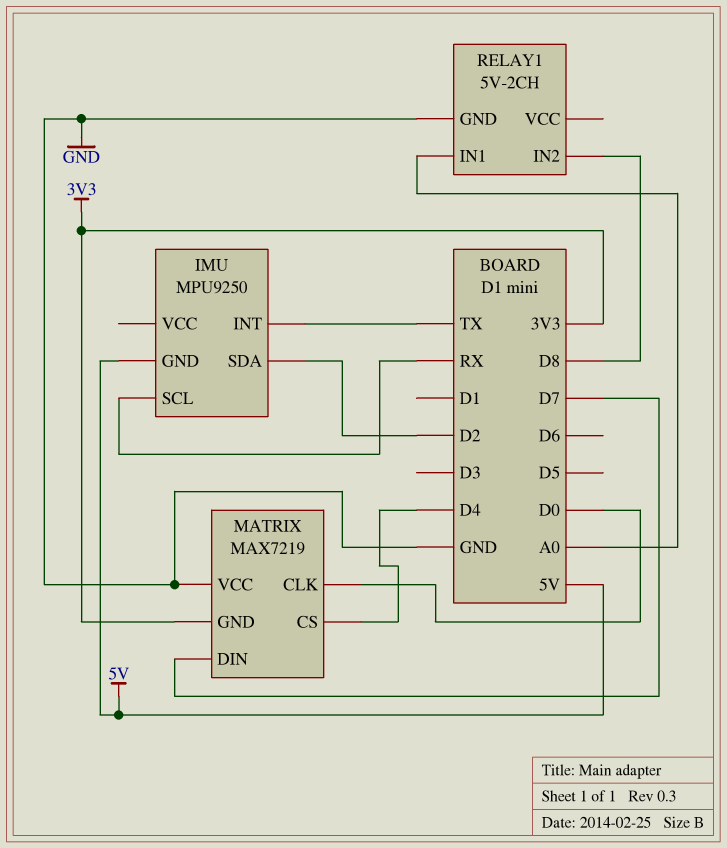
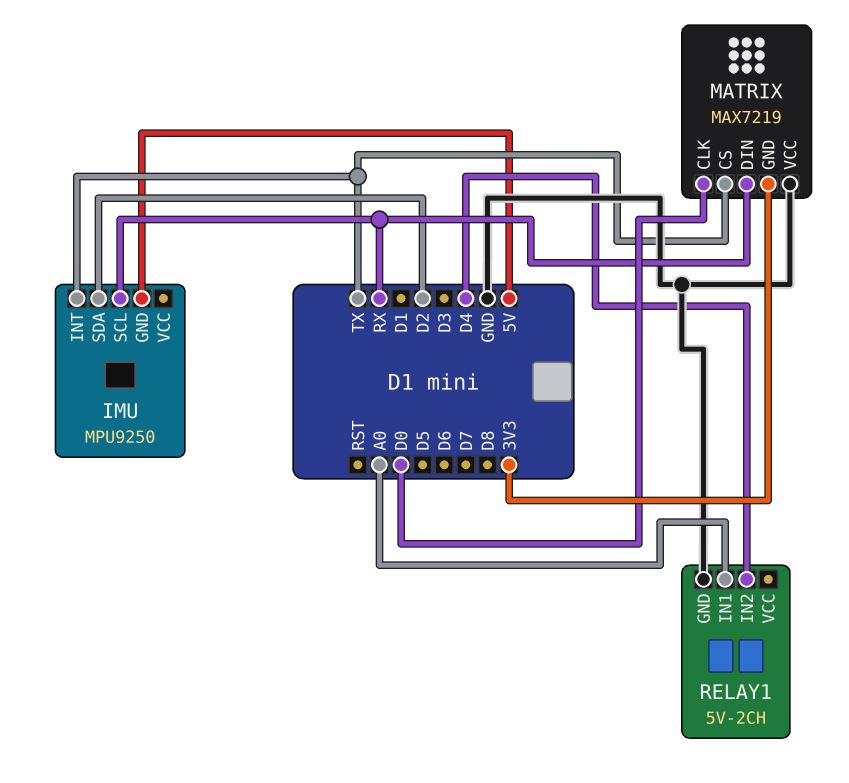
MATRIX pin CS: D4 -> TX
MATRIX pin DIN: D7 -> RX
RELAY1 pin IN2: D8 -> D4

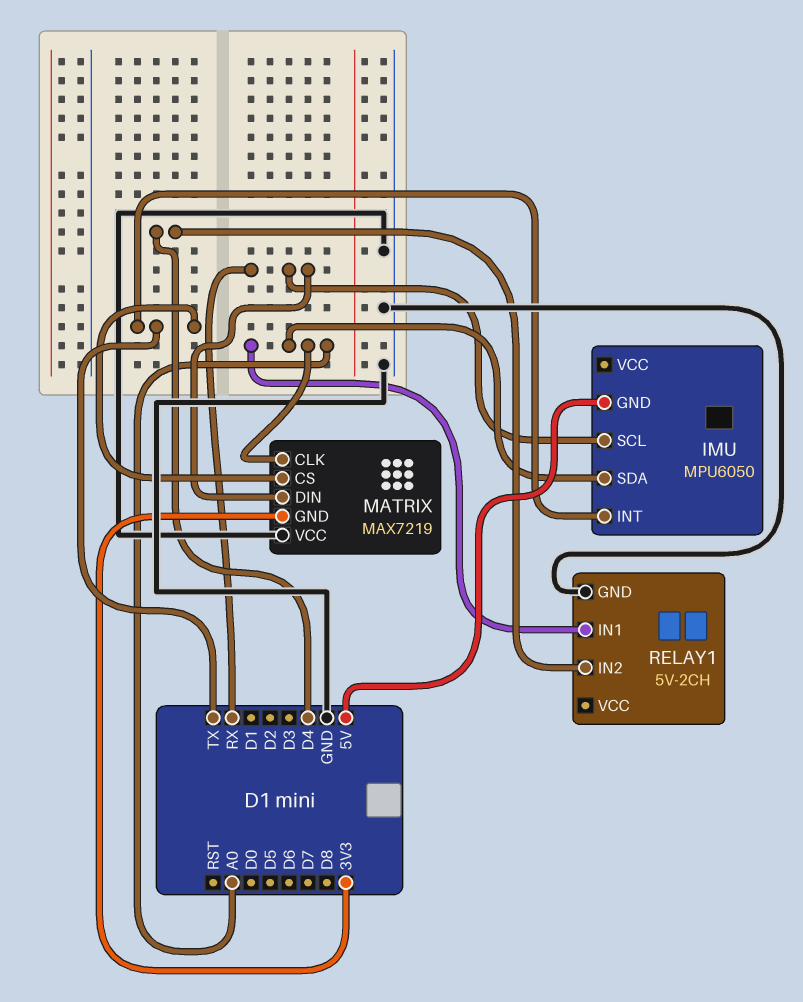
IMU: MPU9250 -> MPU6050
IMU pin SDA: D2 -> A0
MATRIX pin CLK: D0 -> A0

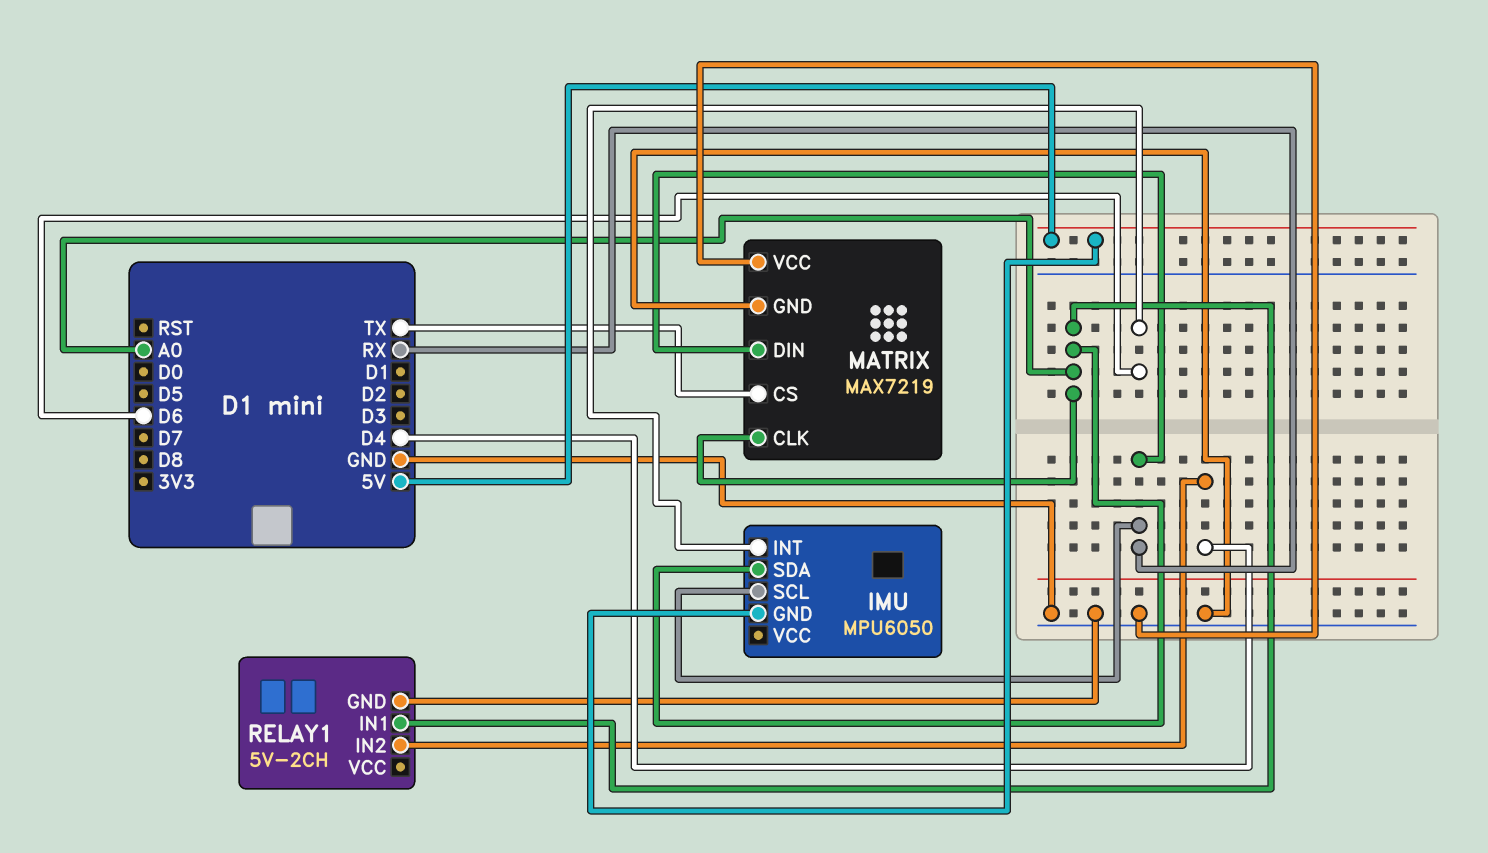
IMU pin INT: TX -> D6
MATRIX pin GND: 3V3 -> GND

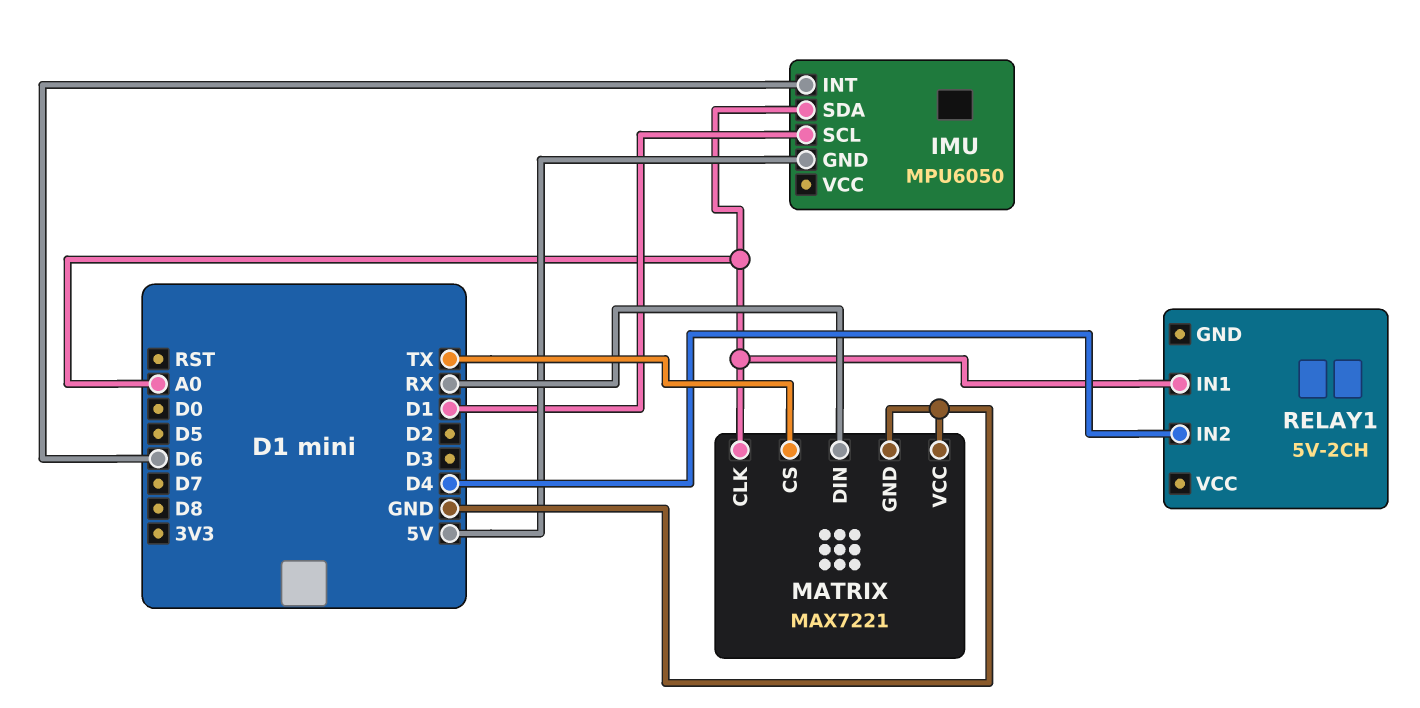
IMU pin SCL: RX -> D1
MATRIX: MAX7219 -> MAX7221
RELAY1 pin GND: GND -> none

